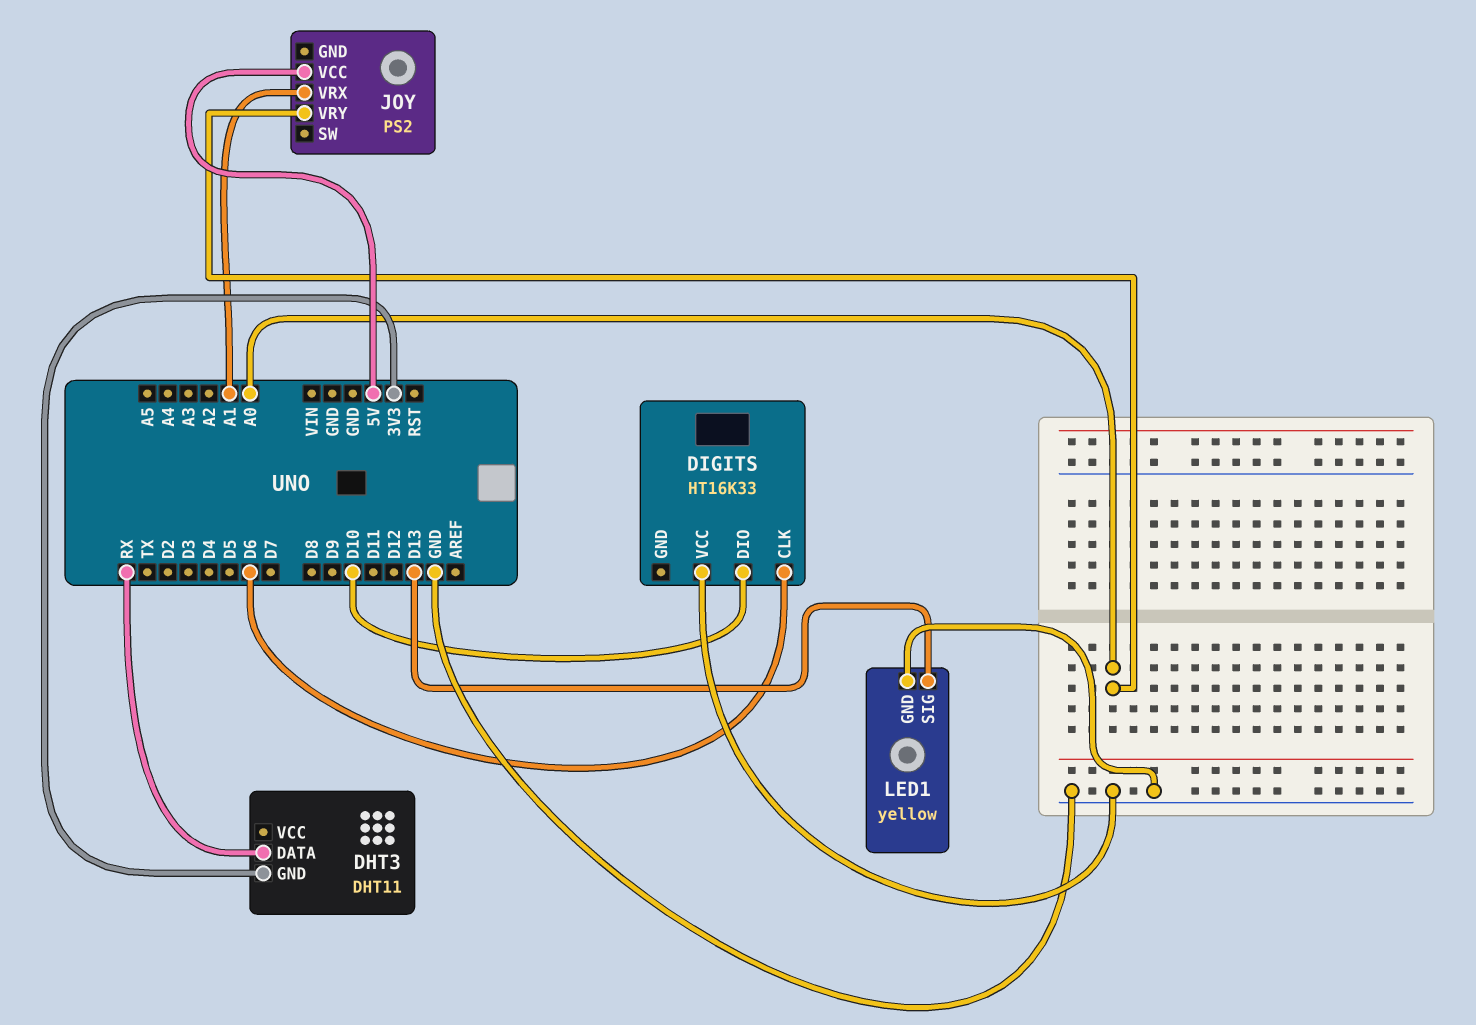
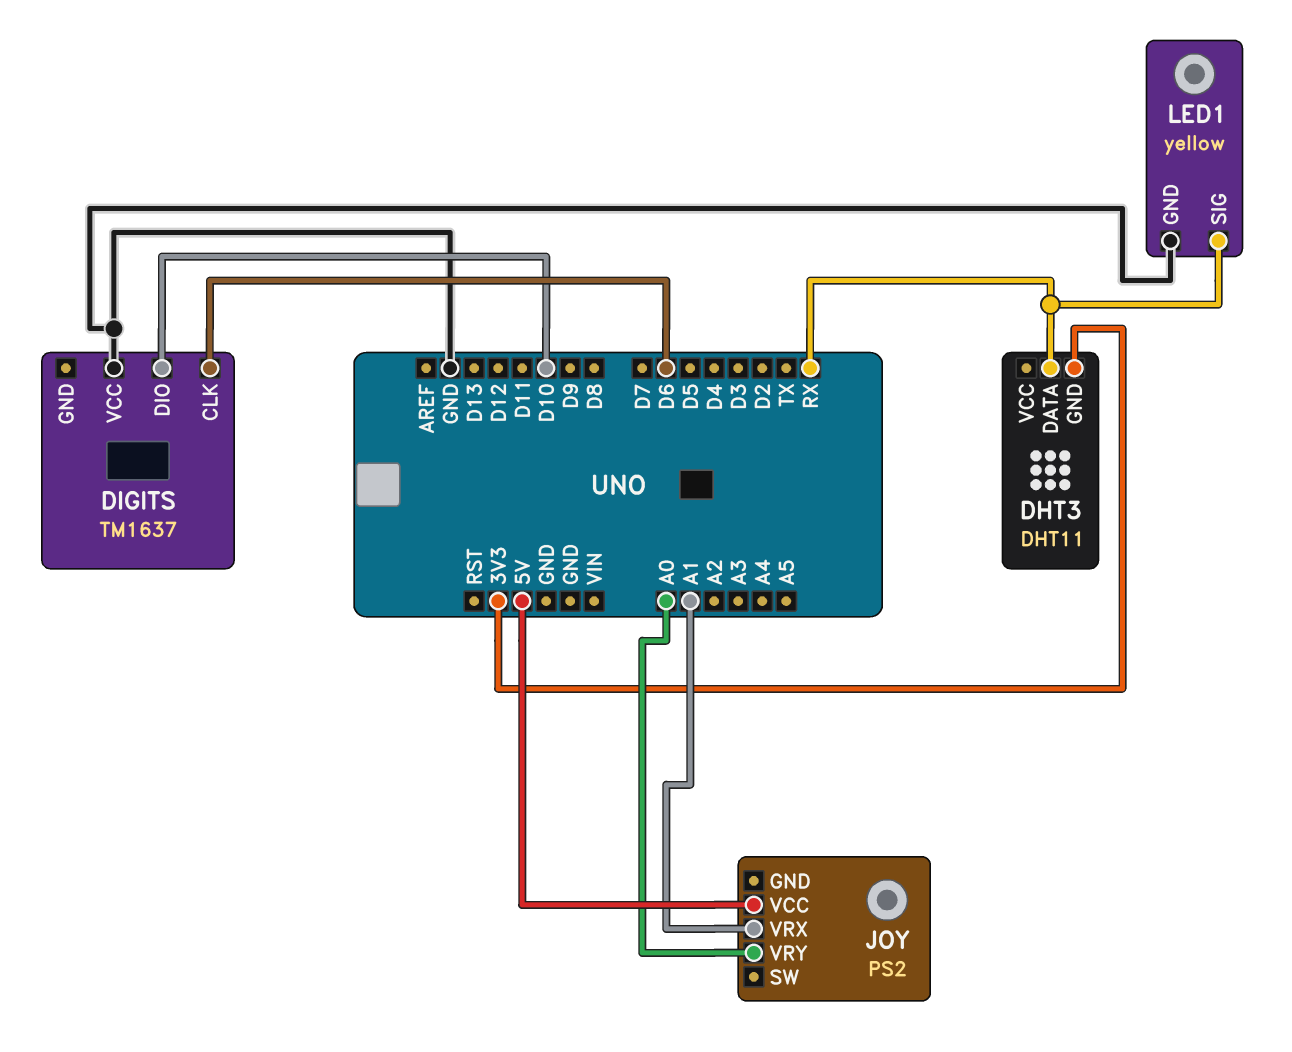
DIGITS: HT16K33 -> TM1637
LED1 pin SIG: D13 -> RX

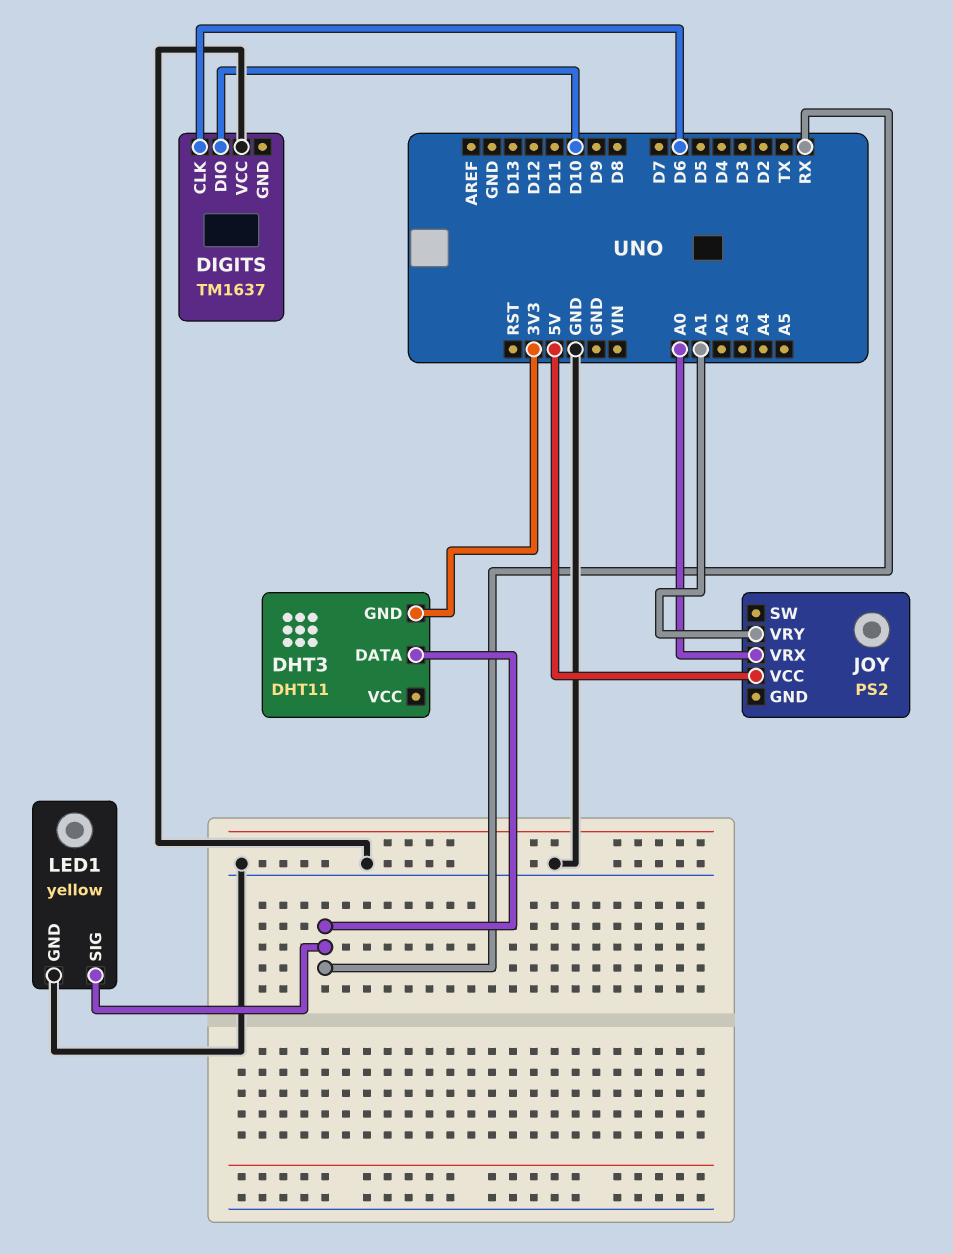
JOY pin VRX: A1 -> A0
JOY pin VRY: A0 -> A1

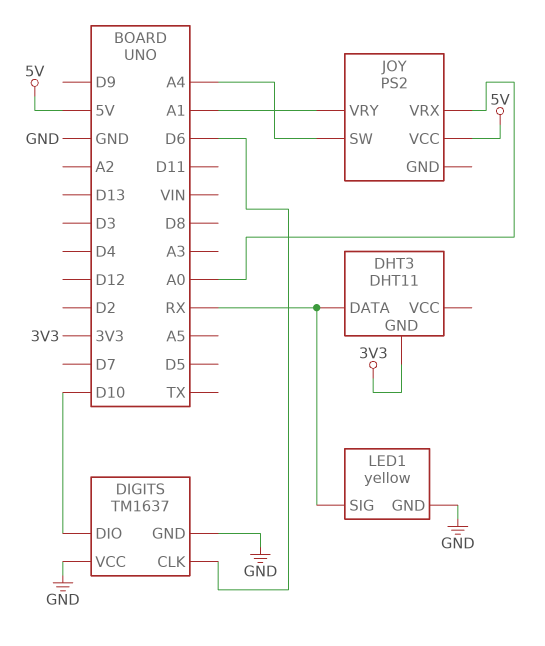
DIGITS pin GND: none -> GND
JOY pin SW: none -> A4

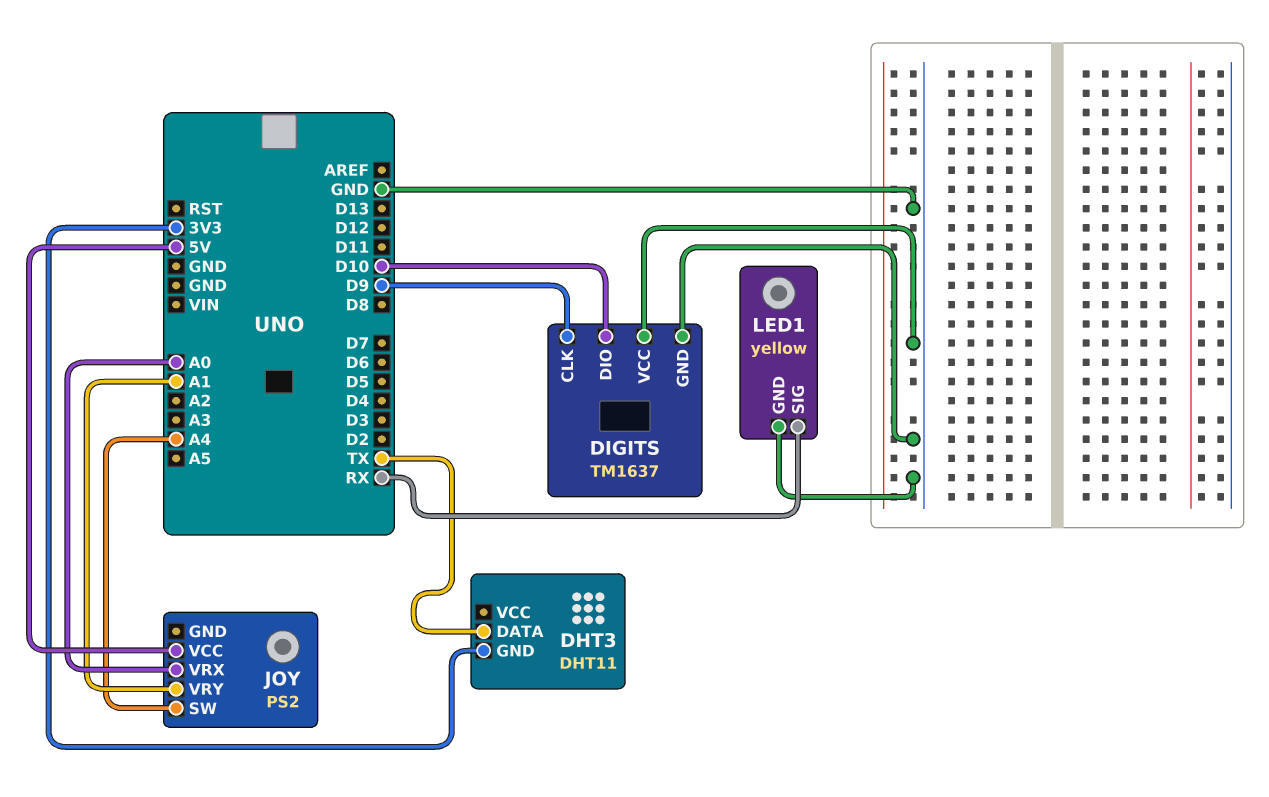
DHT3 pin DATA: RX -> TX
DIGITS pin CLK: D6 -> D9

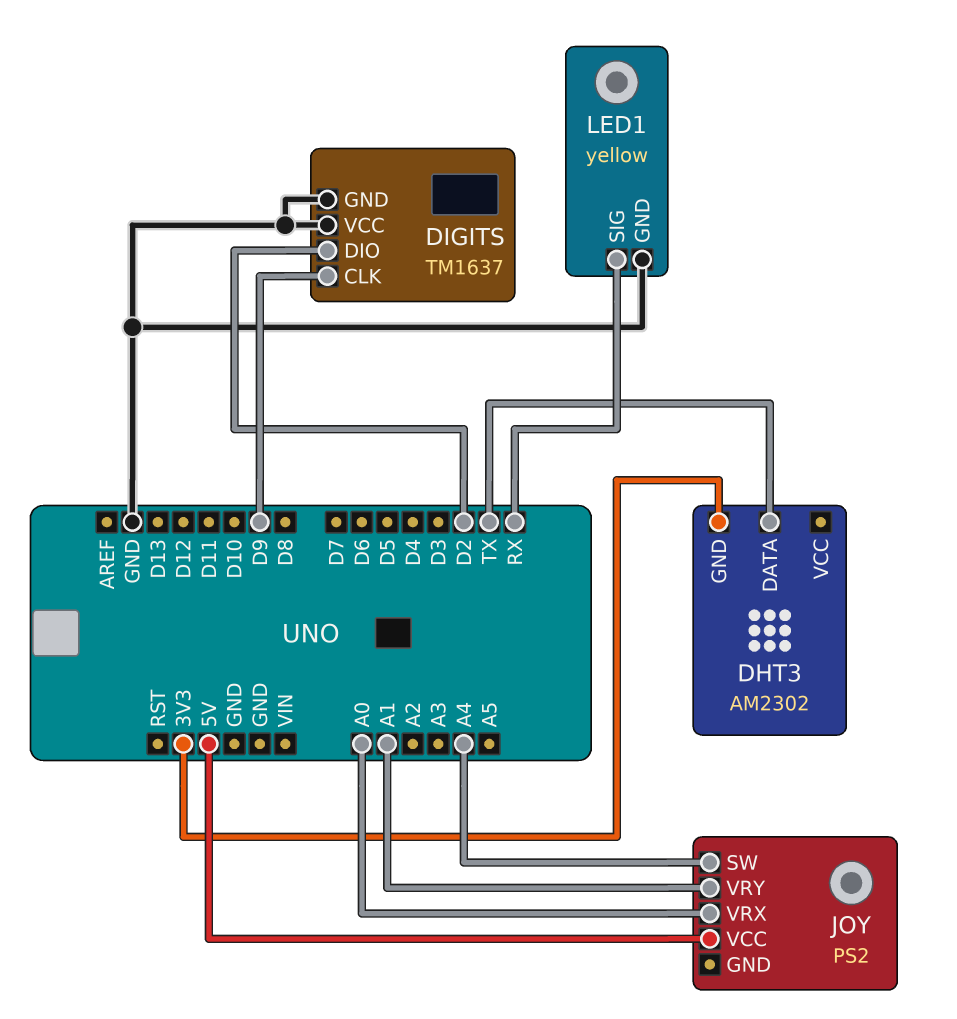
DHT3: DHT11 -> AM2302
DIGITS pin DIO: D10 -> D2

